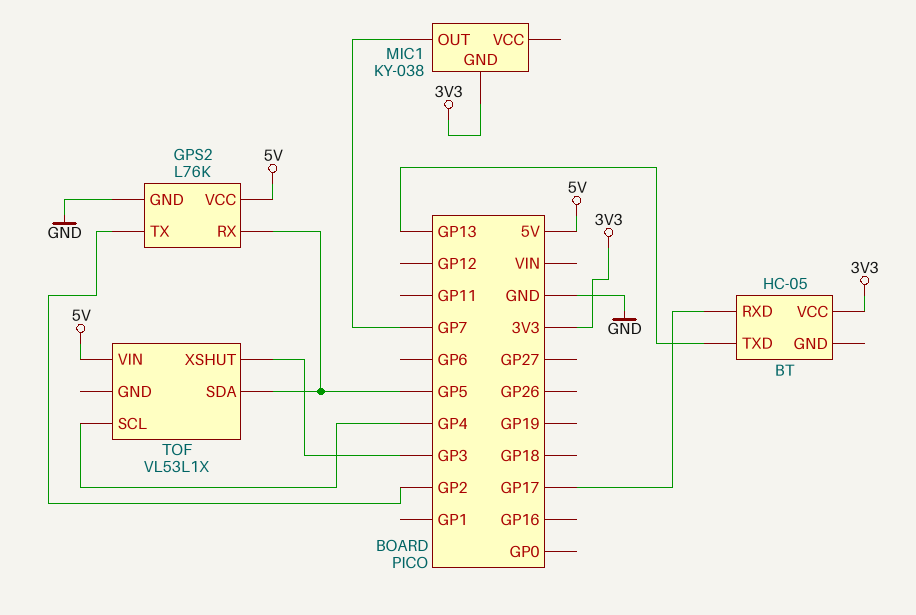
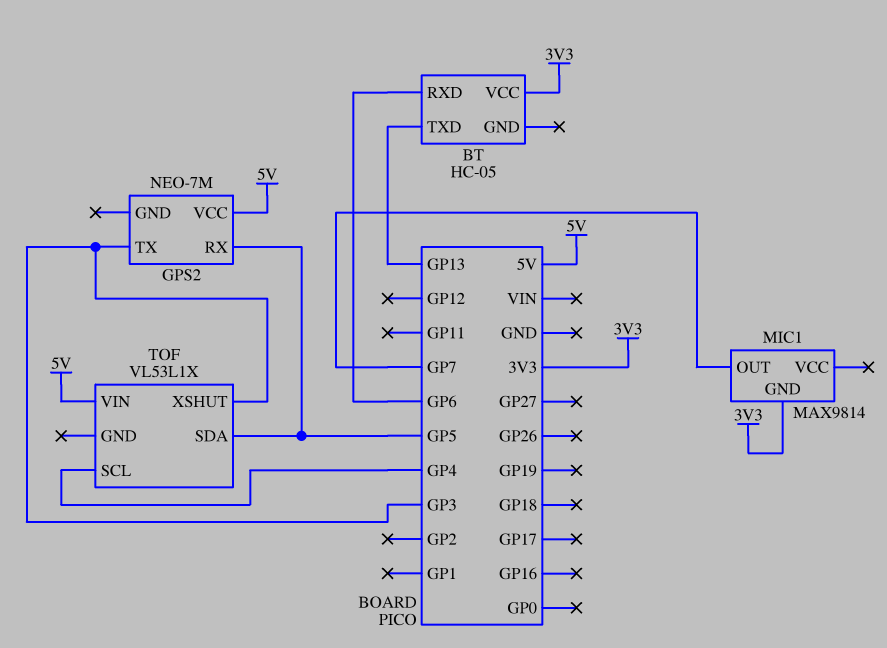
BT pin RXD: GP17 -> GP6
GPS2: L76K -> NEO-7M
GPS2 pin GND: GND -> none
GPS2 pin TX: GP2 -> GP3
MIC1: KY-038 -> MAX9814

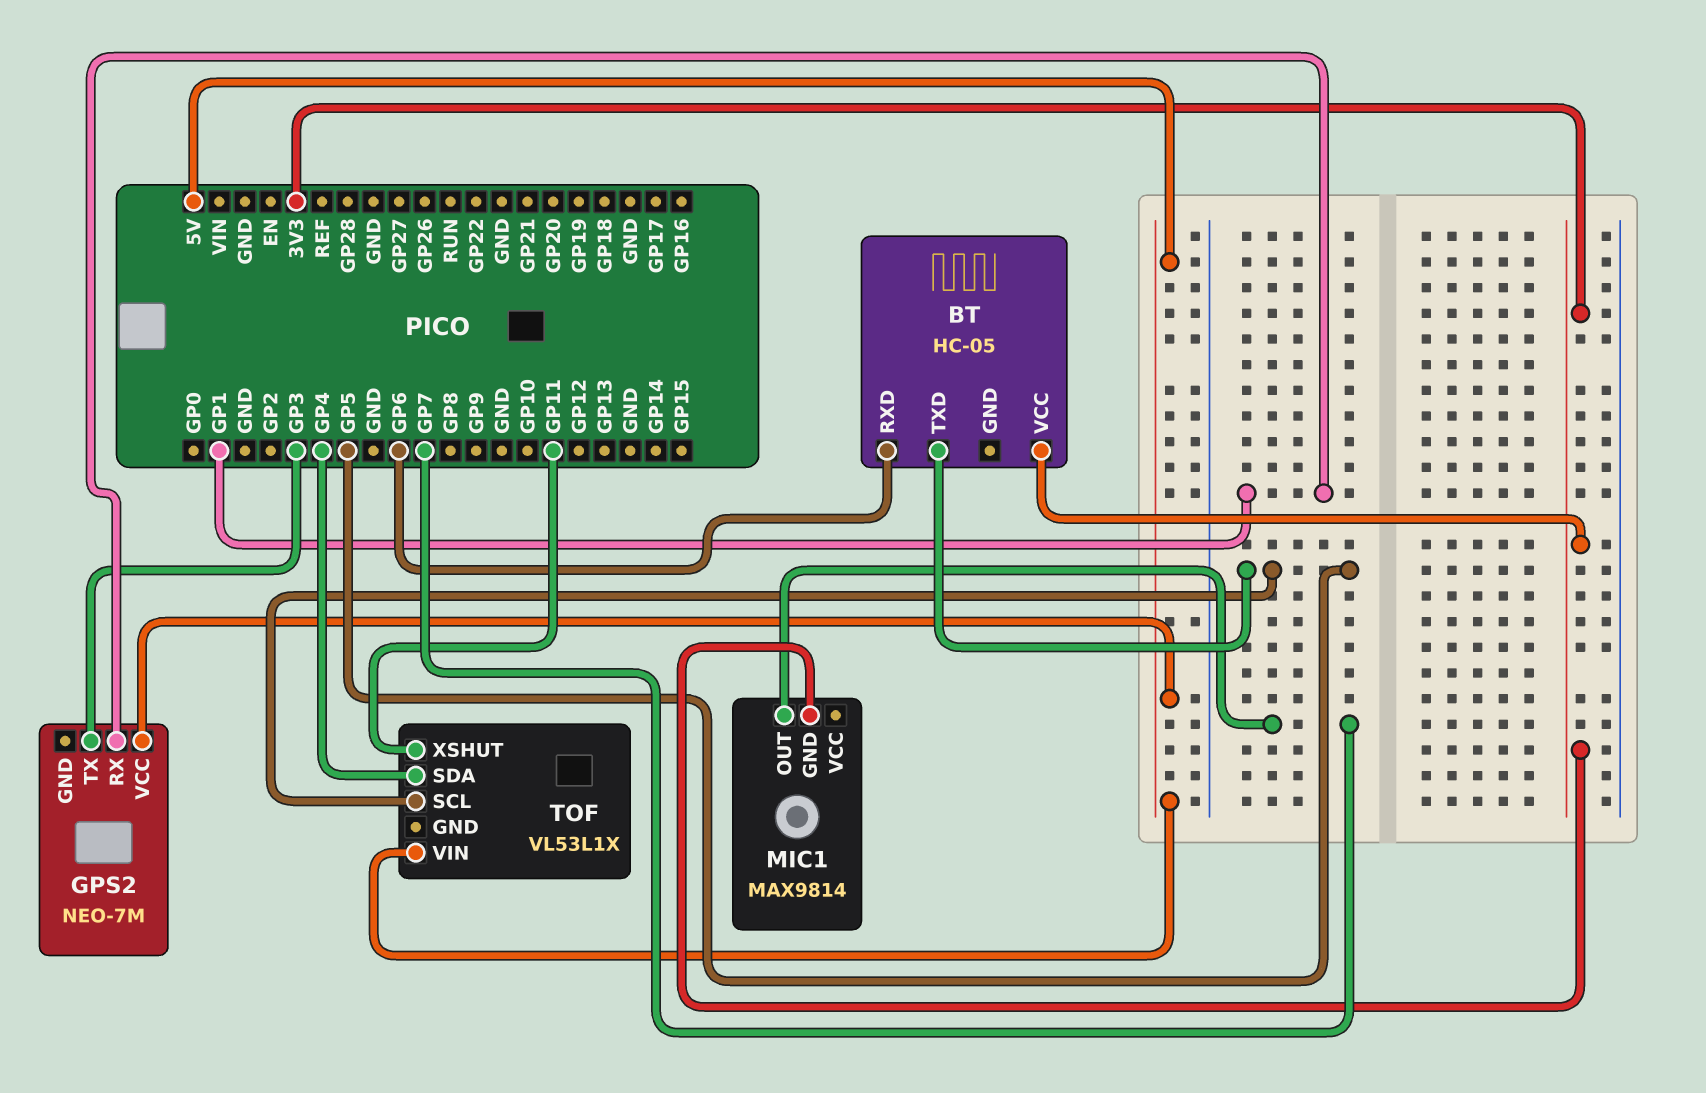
BT pin TXD: GP13 -> GP5
GPS2 pin RX: GP5 -> GP1
TOF pin SCL: GP4 -> GP5
TOF pin SDA: GP5 -> GP4
TOF pin XSHUT: GP3 -> GP11

